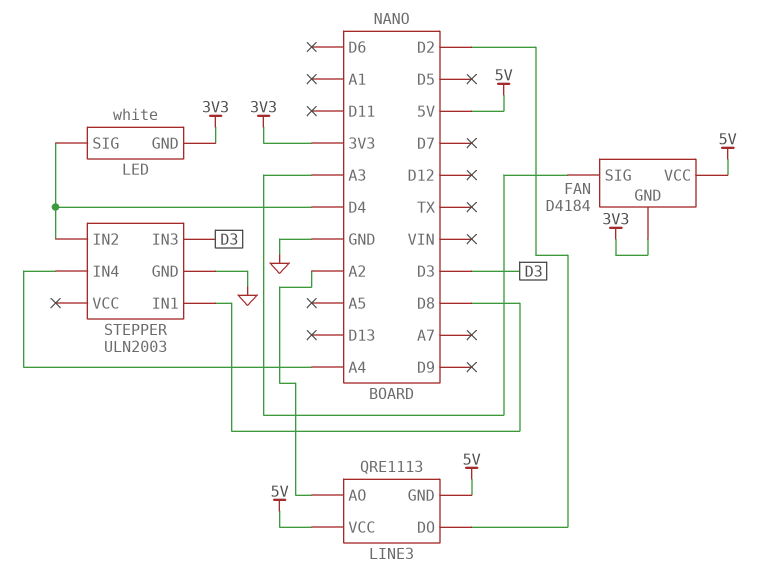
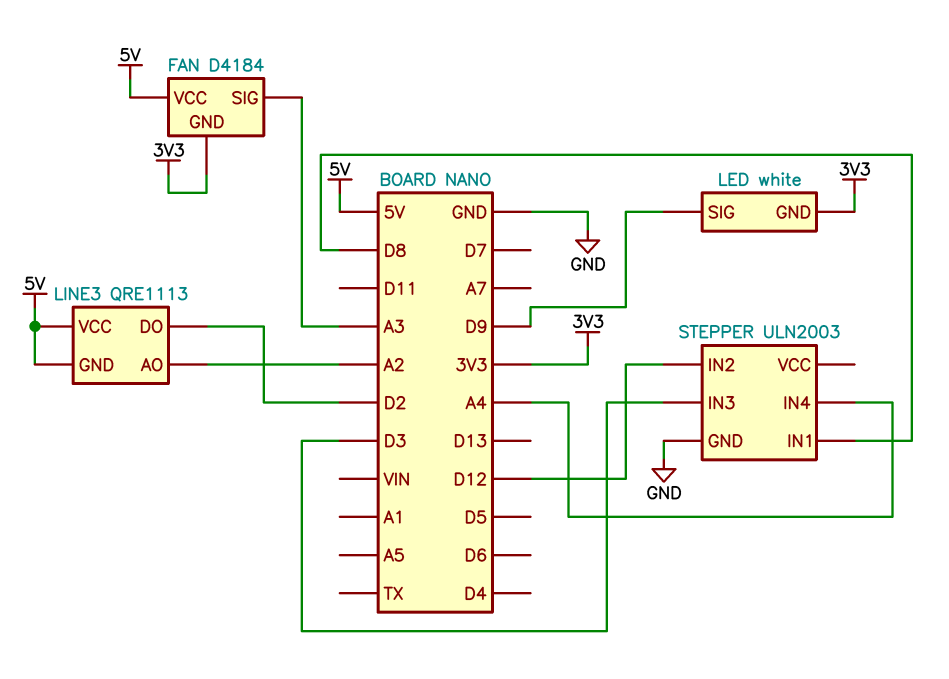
LED pin SIG: D4 -> D9
STEPPER pin IN2: D4 -> D12

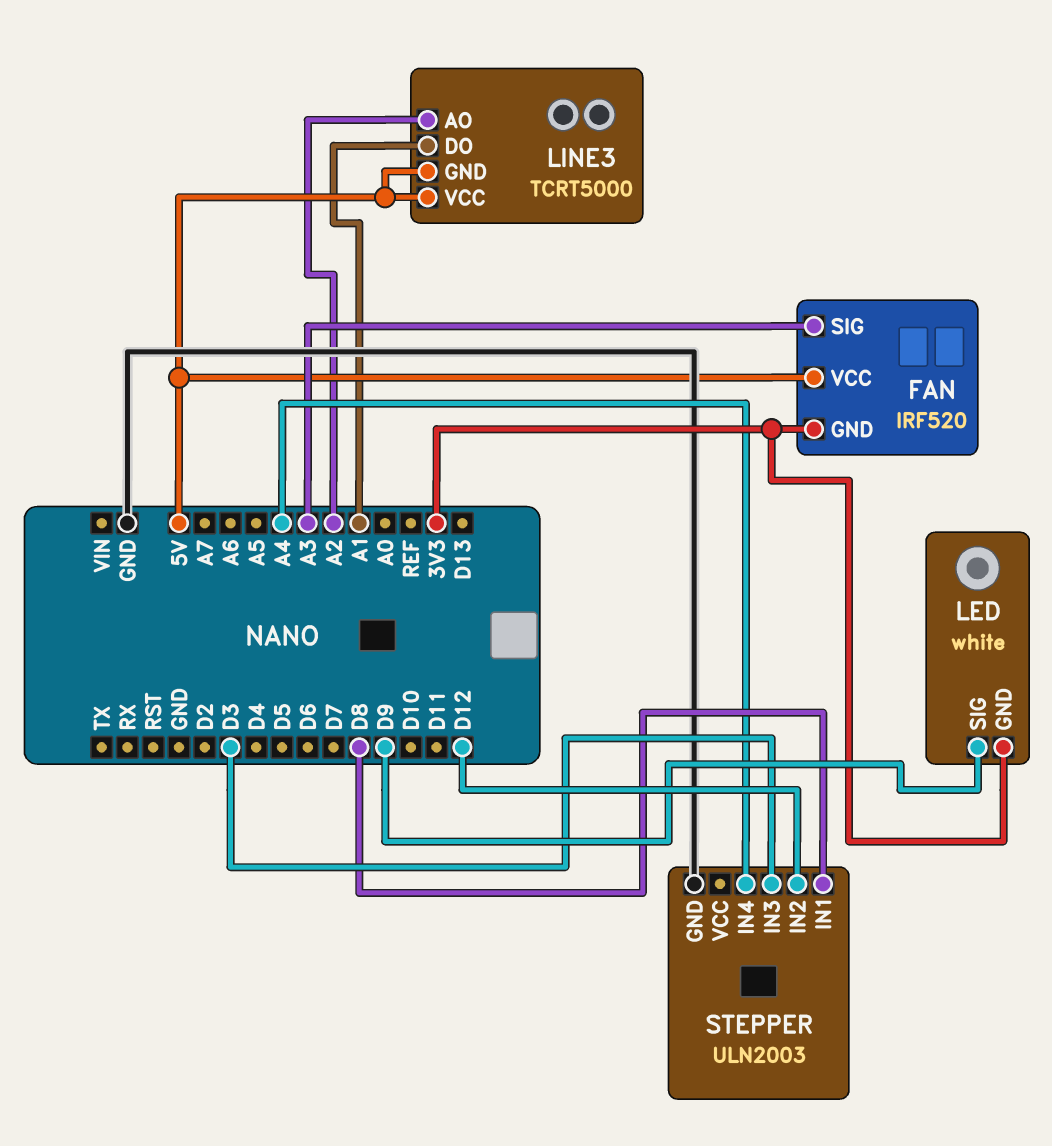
FAN: D4184 -> IRF520
LINE3: QRE1113 -> TCRT5000
LINE3 pin DO: D2 -> A1

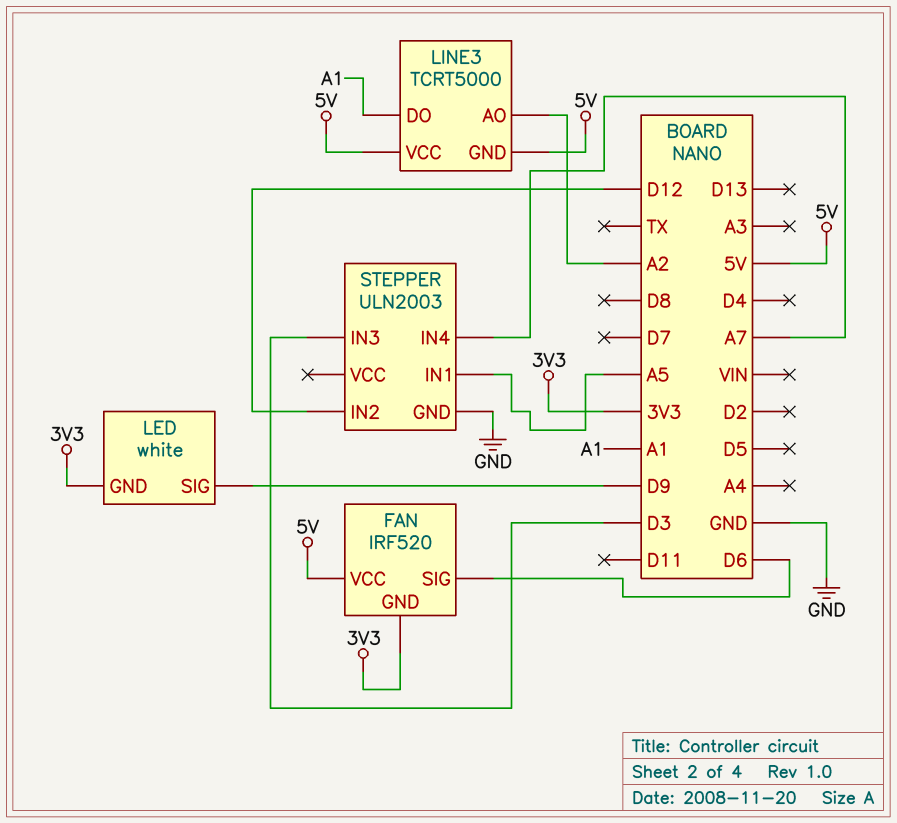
FAN pin SIG: A3 -> D6
STEPPER pin IN1: D8 -> A5
STEPPER pin IN4: A4 -> A7

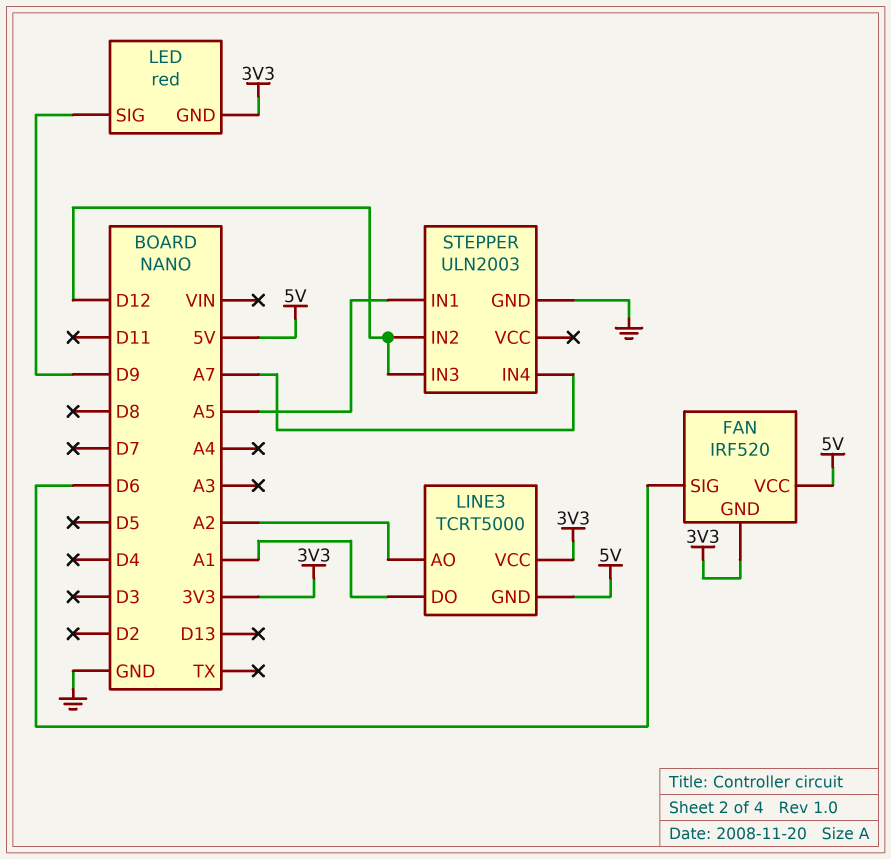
LED: white -> red
LINE3 pin VCC: 5V -> 3V3
STEPPER pin IN3: D3 -> D12

